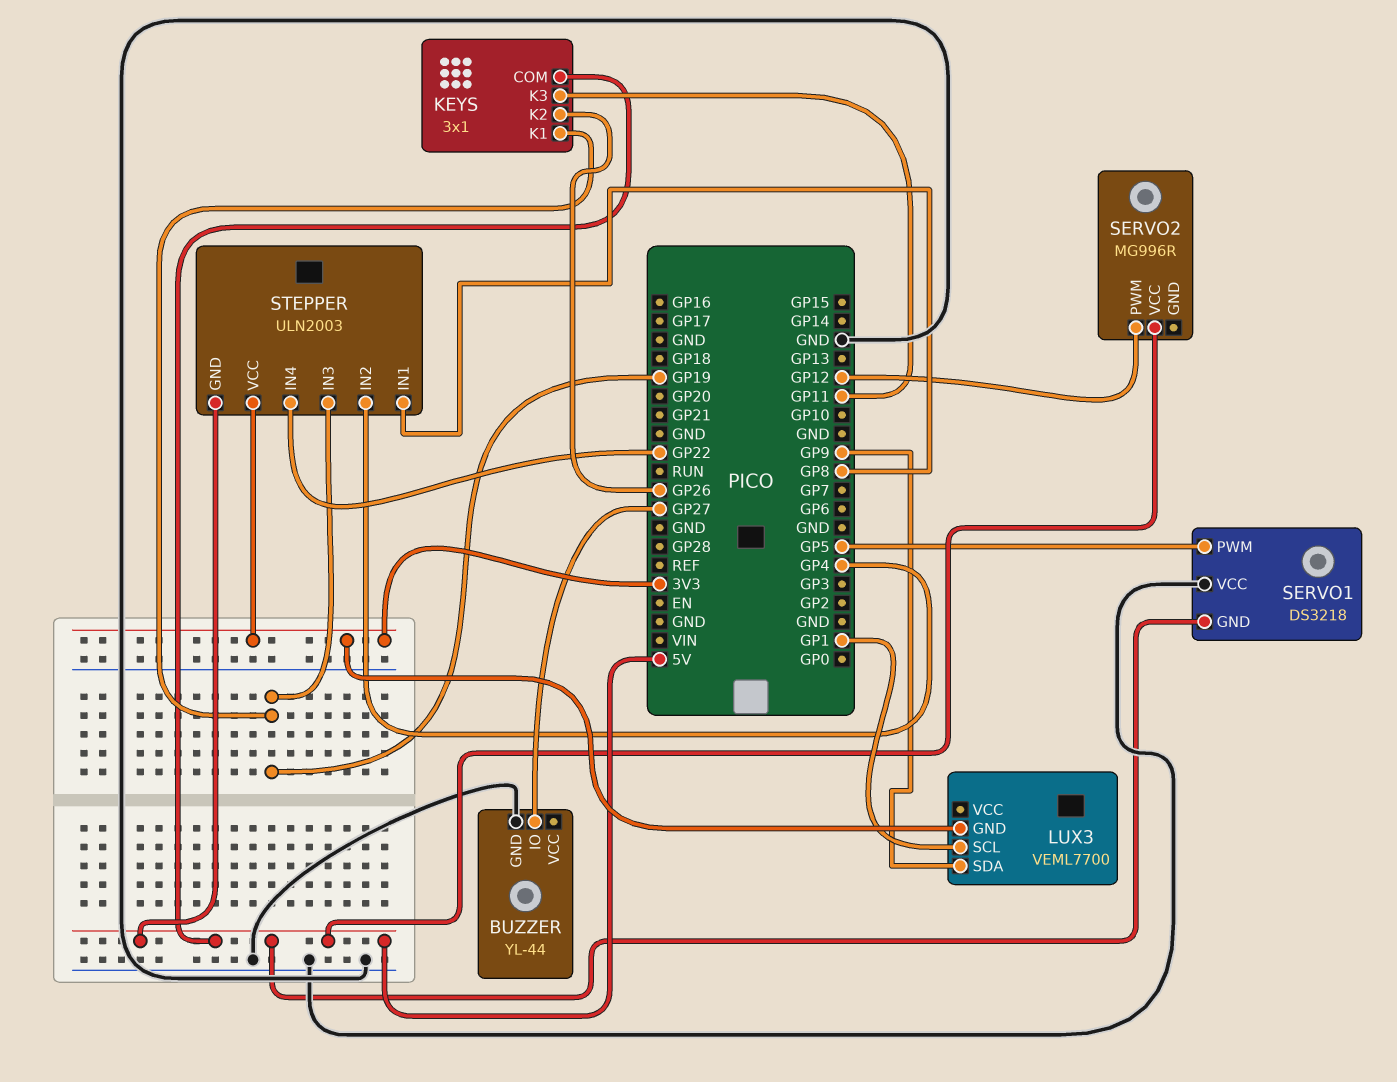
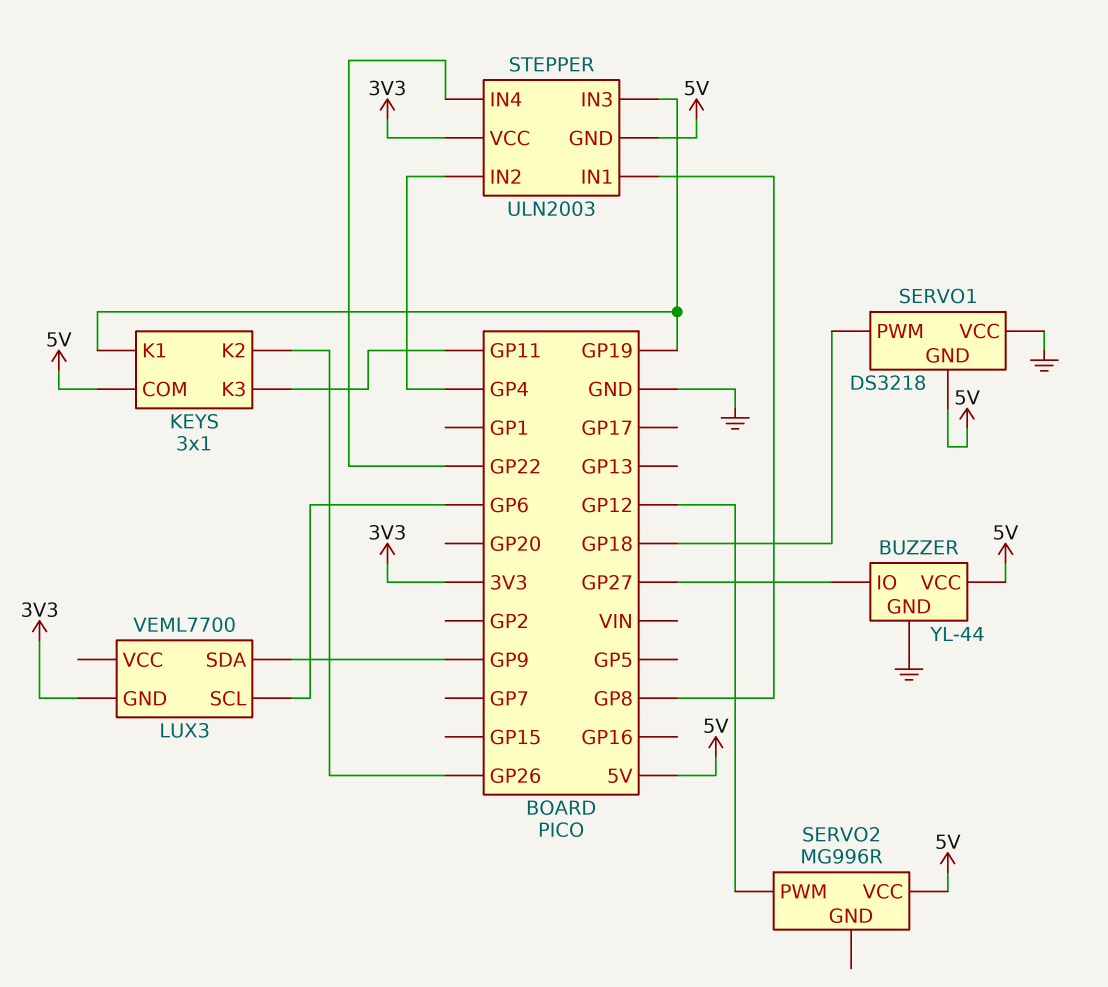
BUZZER pin VCC: none -> 5V
LUX3 pin SCL: GP1 -> GP6
SERVO1 pin PWM: GP5 -> GP18

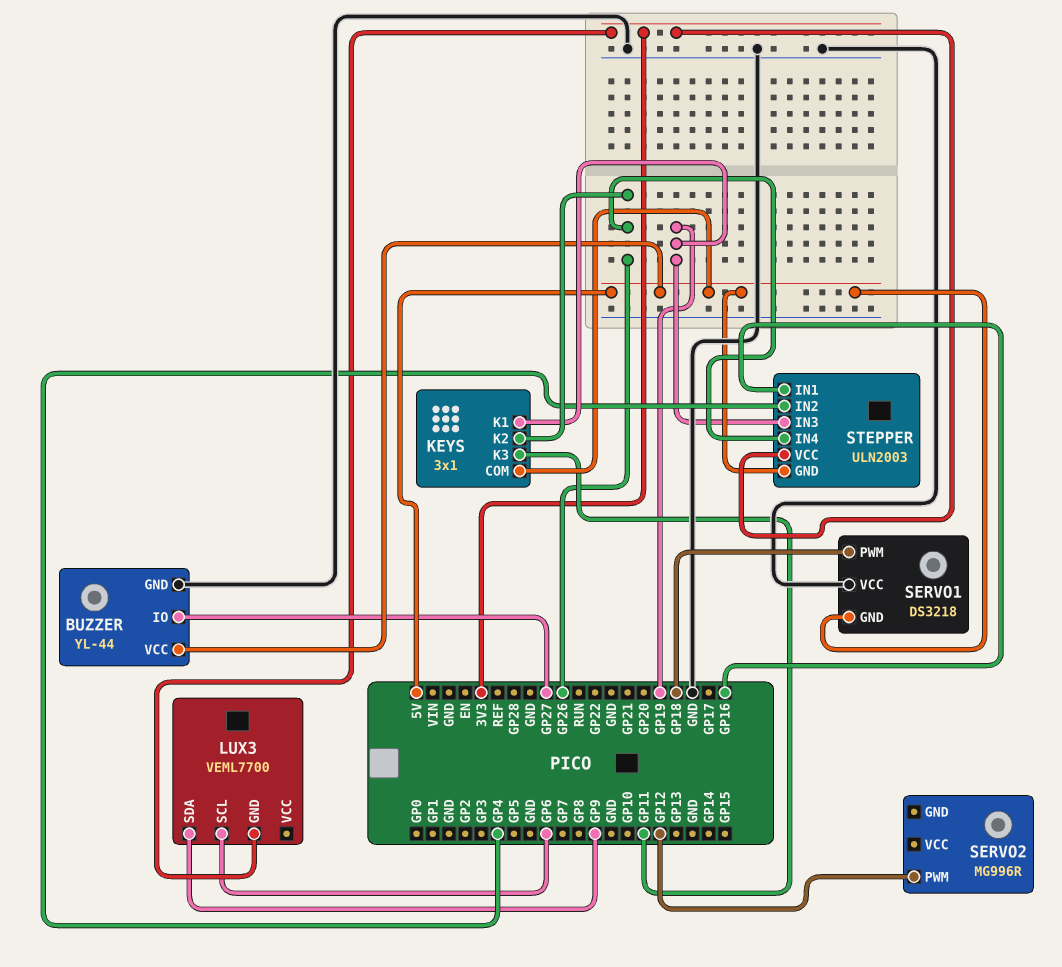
SERVO2 pin VCC: 5V -> none
STEPPER pin IN1: GP8 -> GP16
STEPPER pin IN4: GP22 -> GP26

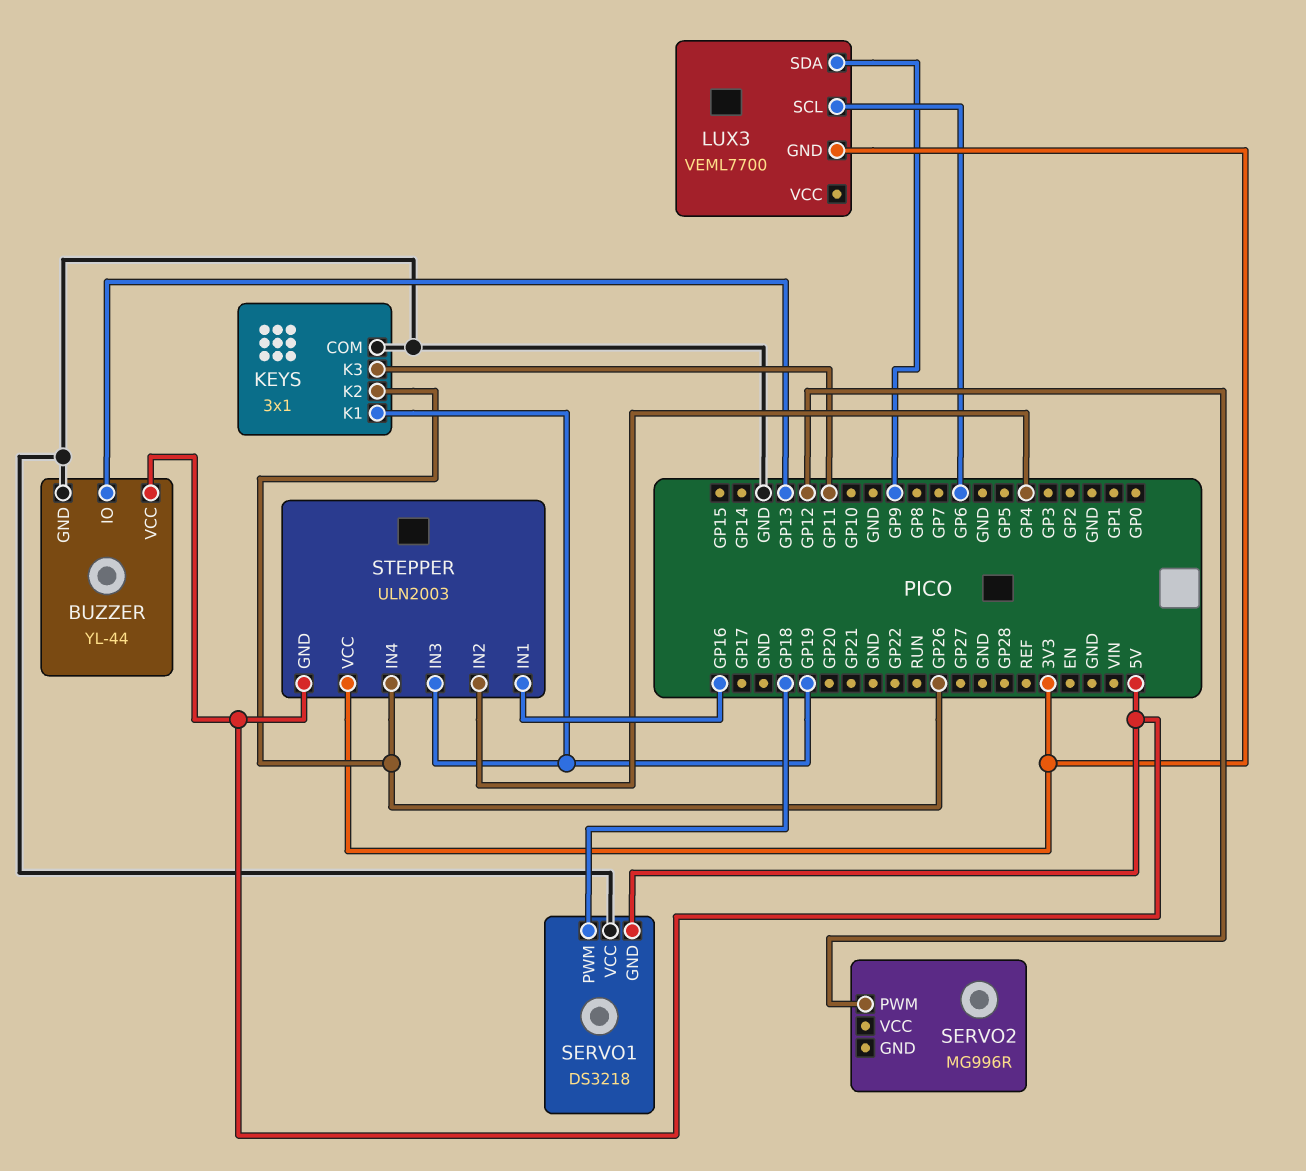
BUZZER pin IO: GP27 -> GP13
KEYS pin COM: 5V -> GND

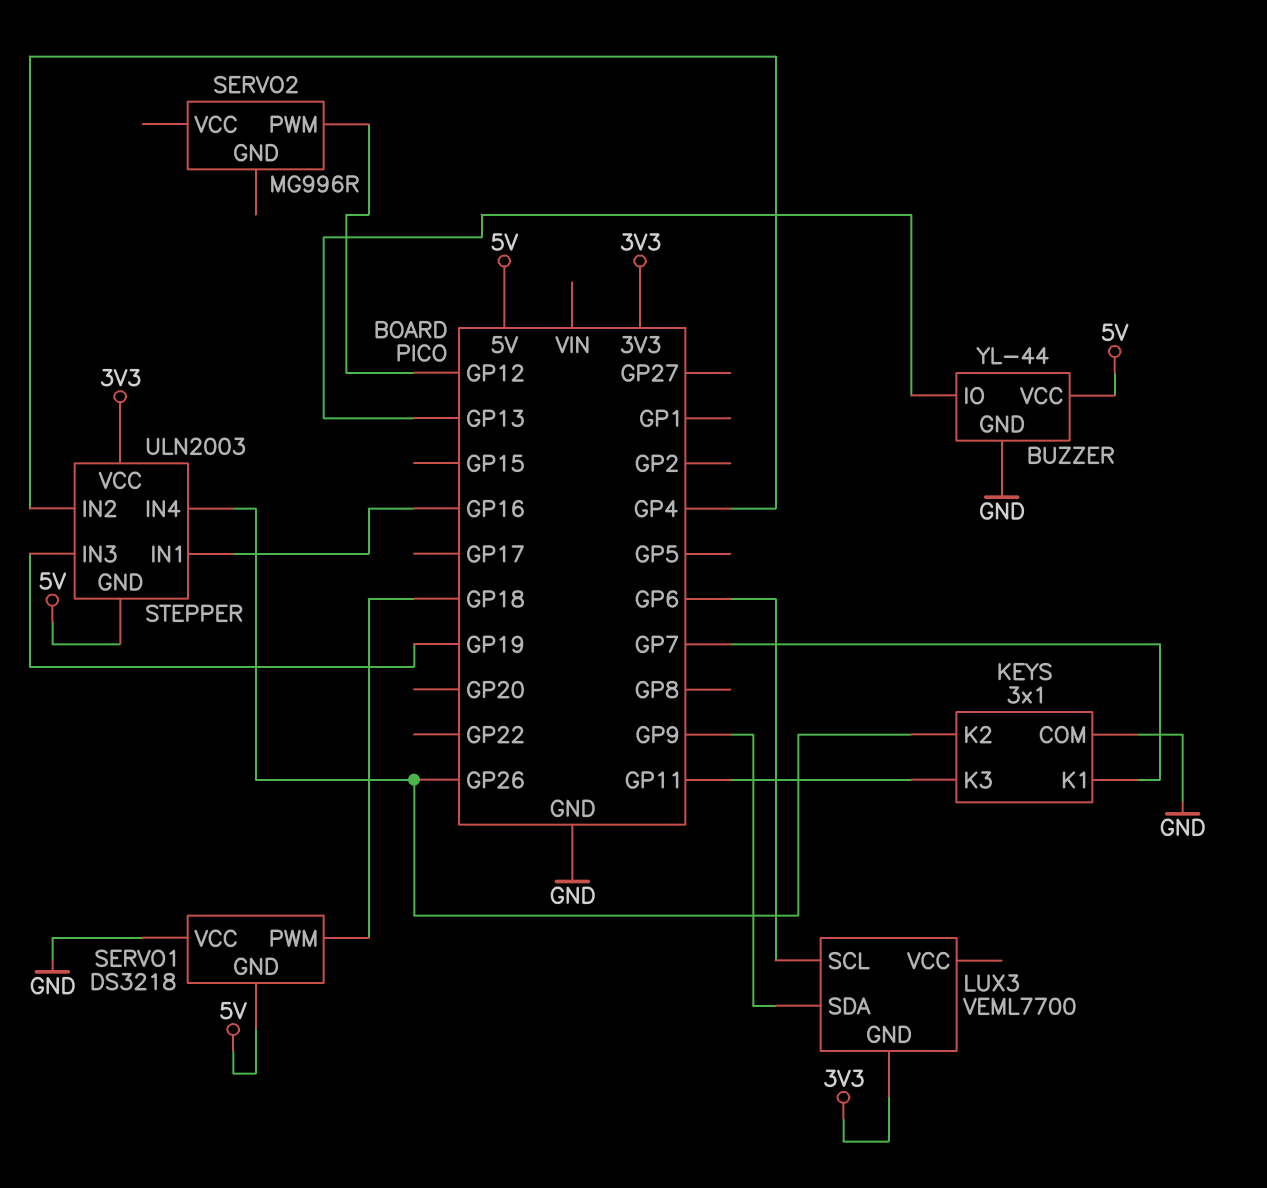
KEYS pin K1: GP19 -> GP7

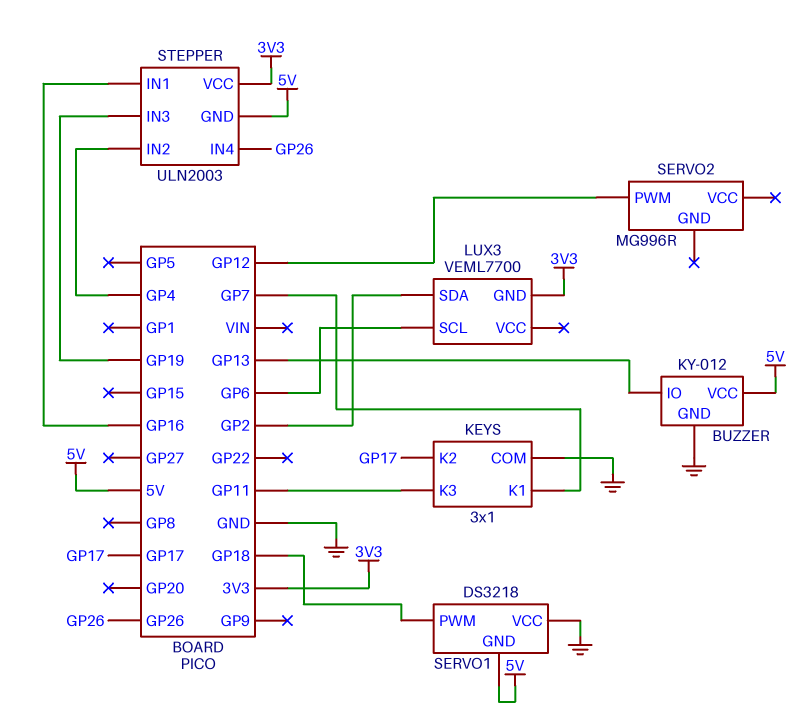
BUZZER: YL-44 -> KY-012
KEYS pin K2: GP26 -> GP17
LUX3 pin SDA: GP9 -> GP2

